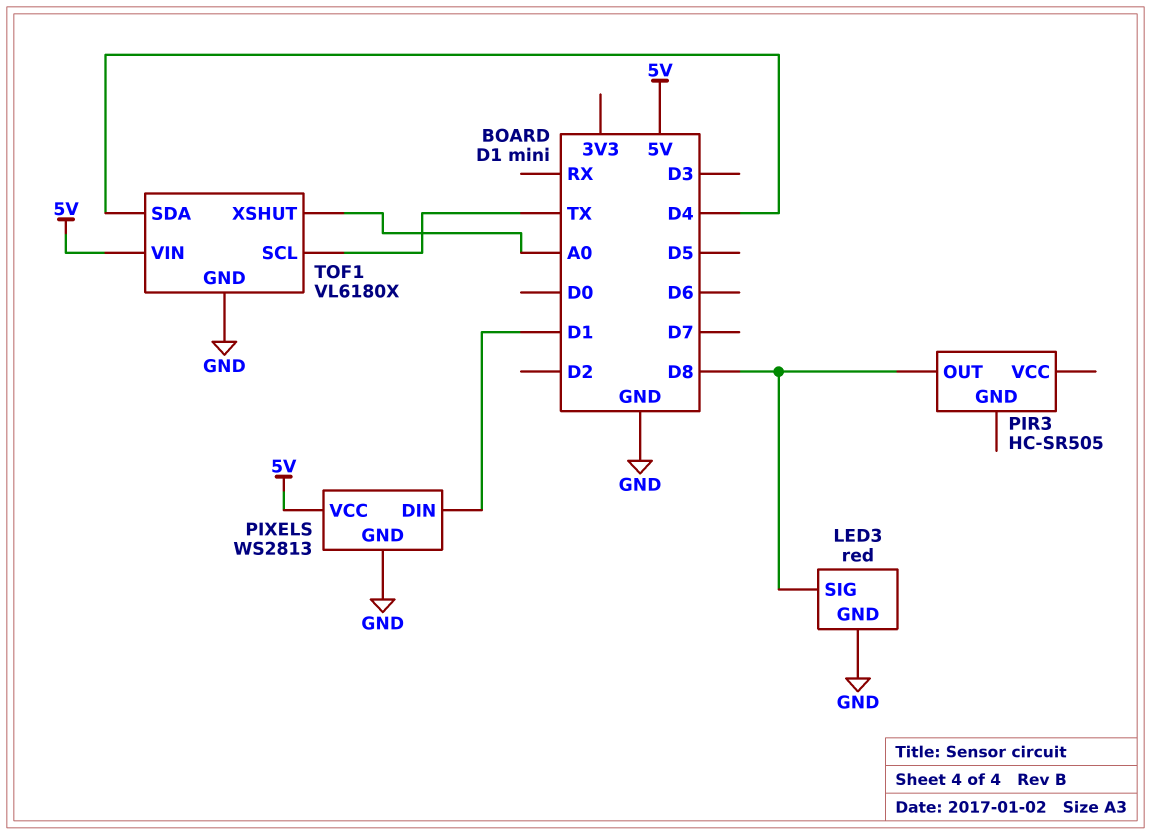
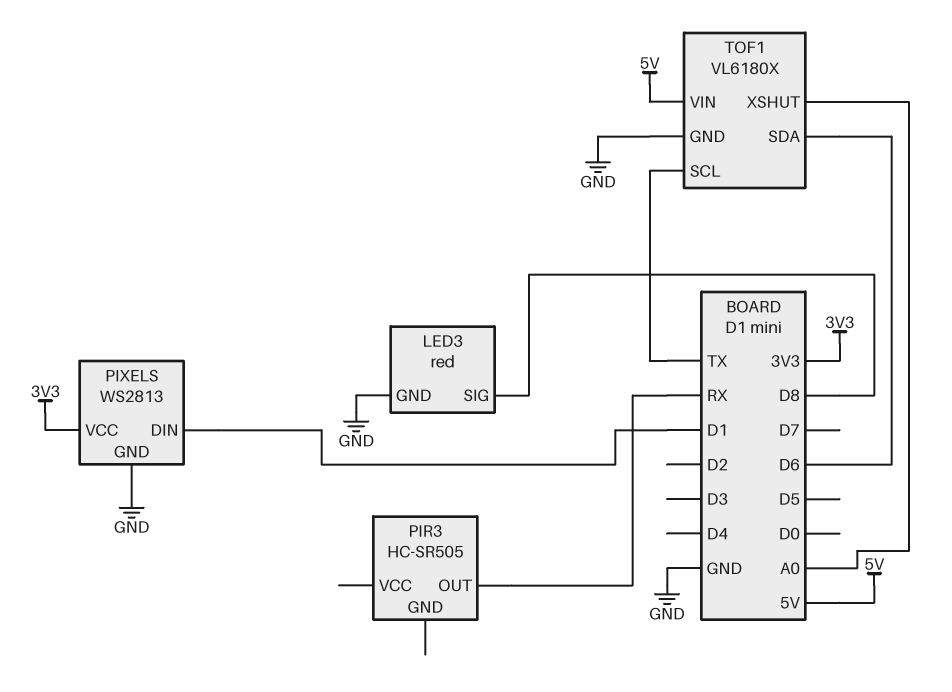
PIR3 pin OUT: D8 -> RX
PIXELS pin VCC: 5V -> 3V3
TOF1 pin SDA: D4 -> D6

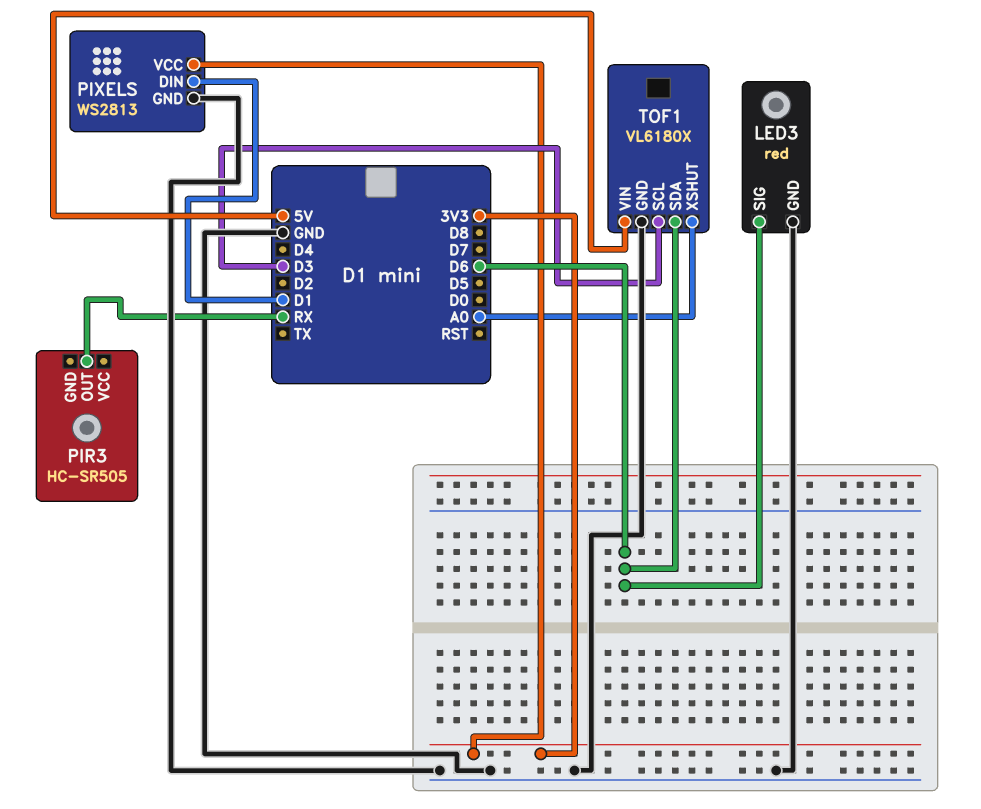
LED3 pin SIG: D8 -> D6
TOF1 pin SCL: TX -> D3

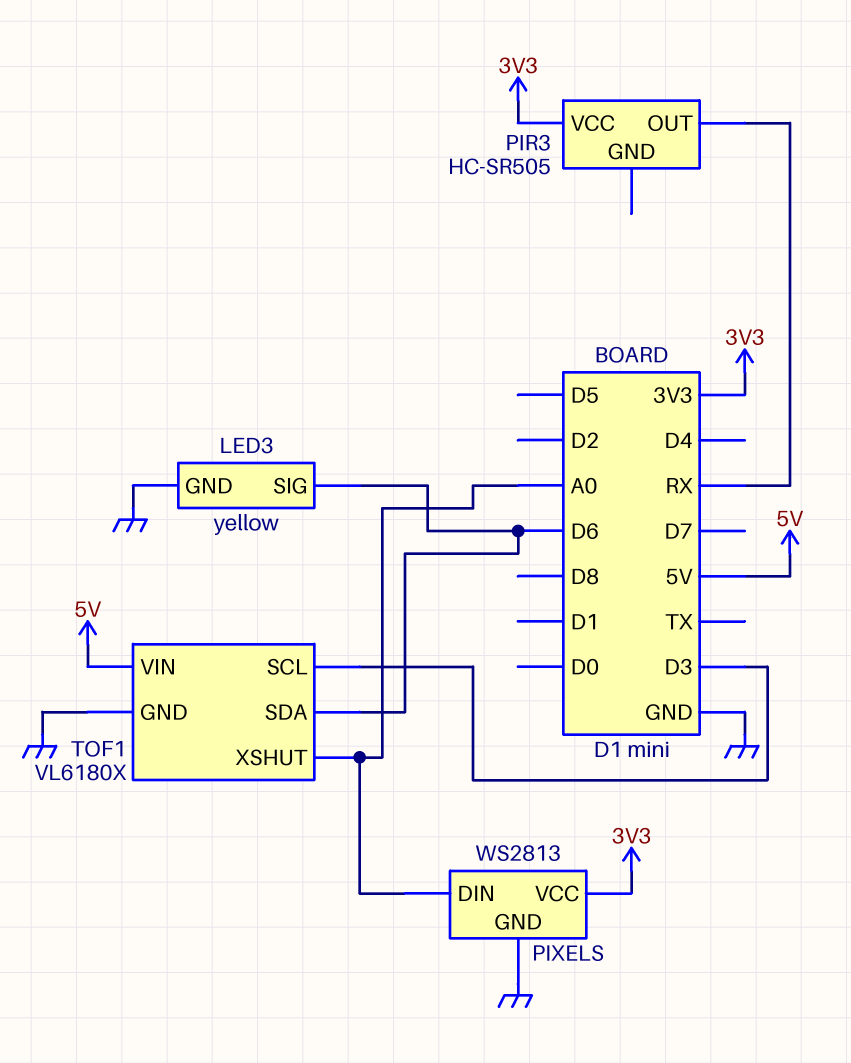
LED3: red -> yellow
PIR3 pin VCC: none -> 3V3
PIXELS pin DIN: D1 -> A0

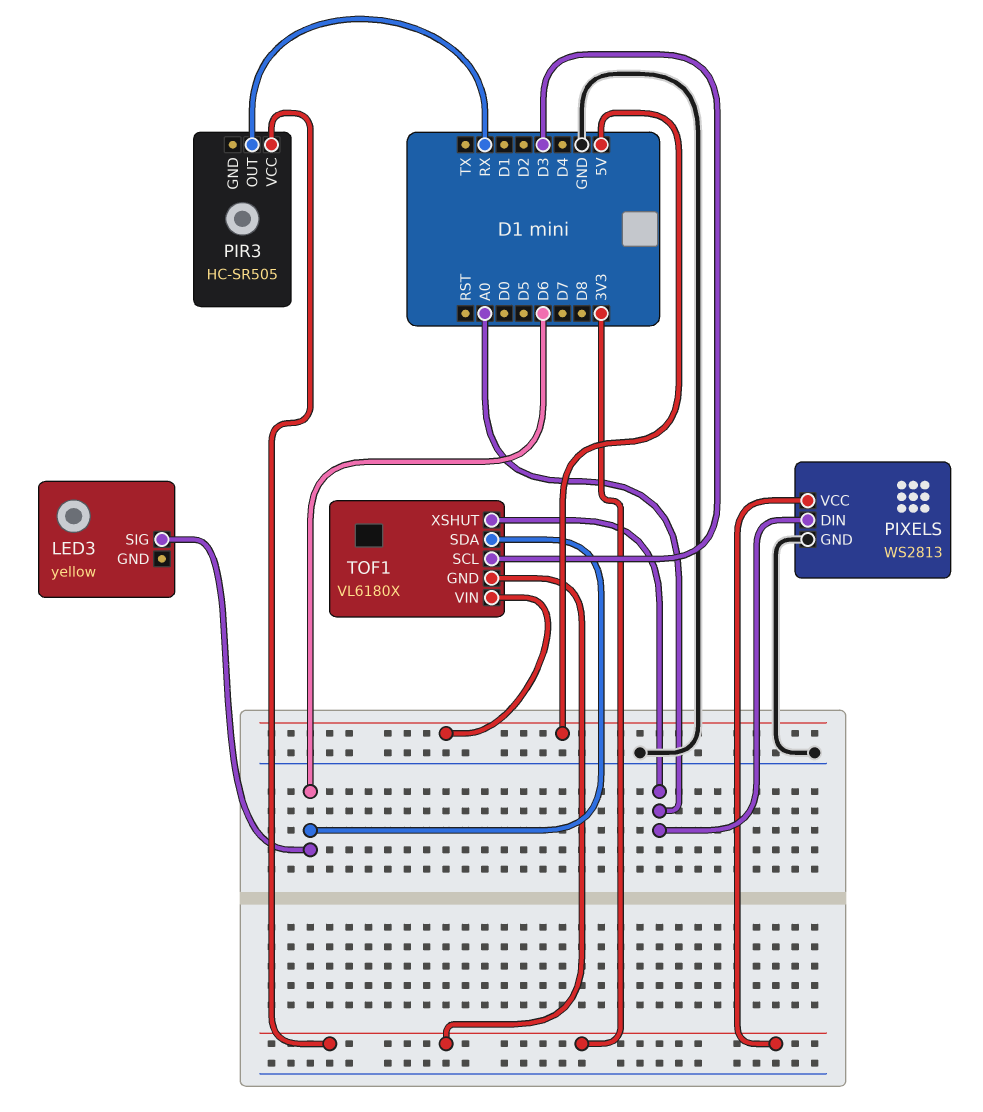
LED3 pin GND: GND -> none
TOF1 pin GND: GND -> 3V3

